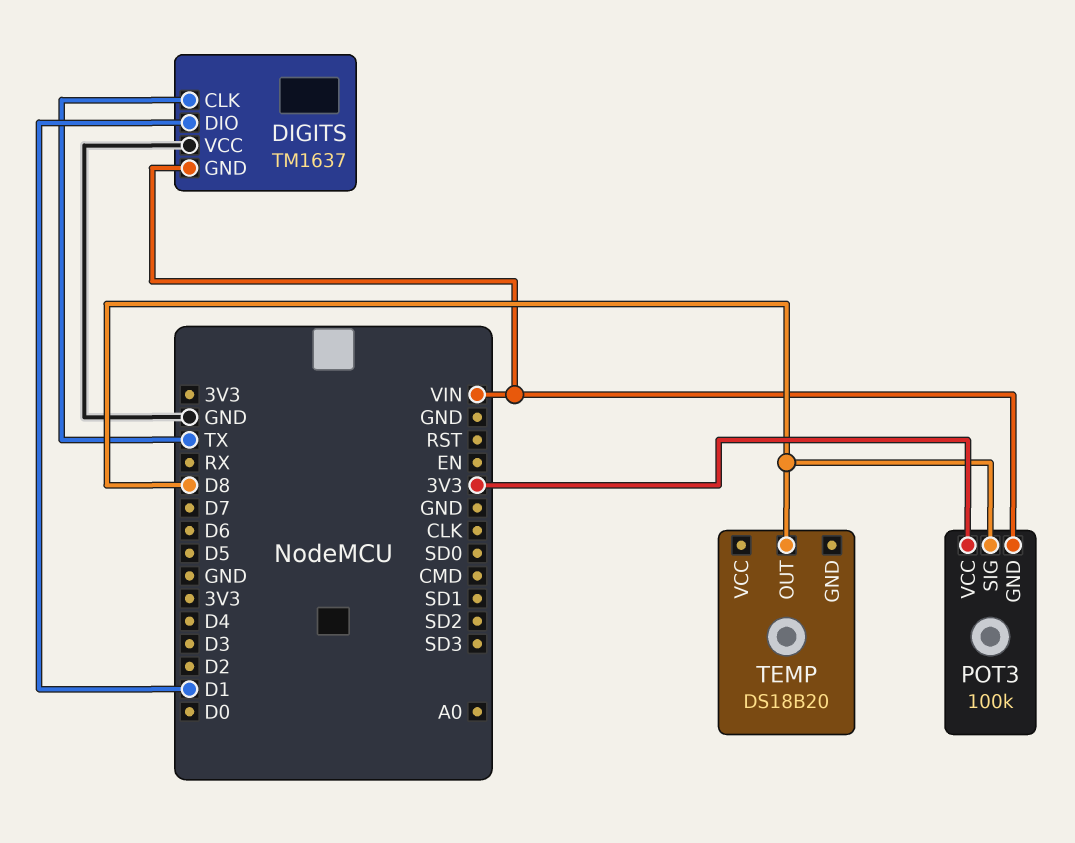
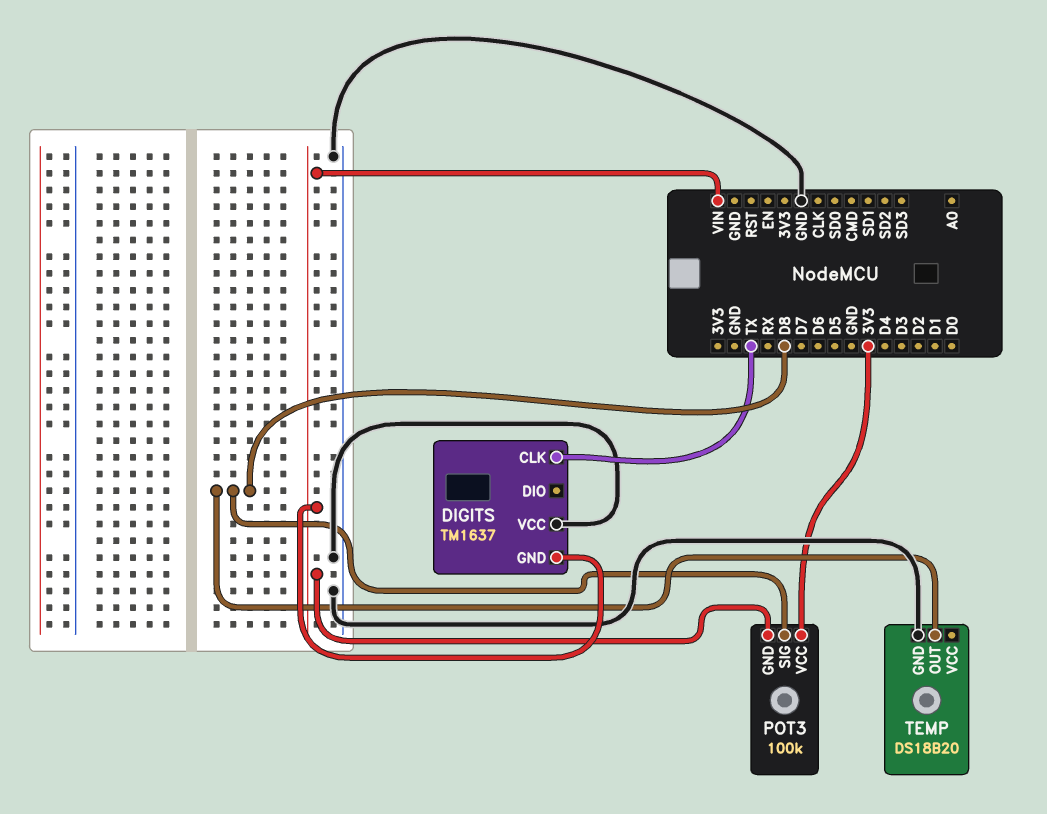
DIGITS pin DIO: D1 -> none
TEMP pin GND: none -> GND

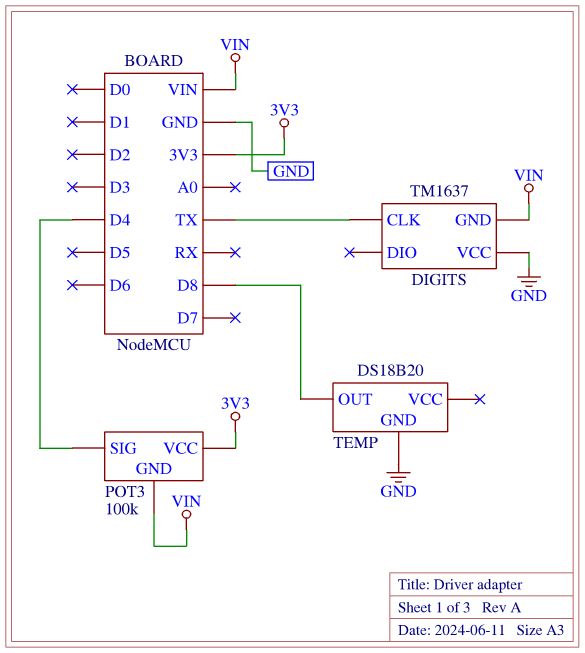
POT3 pin SIG: D8 -> D4

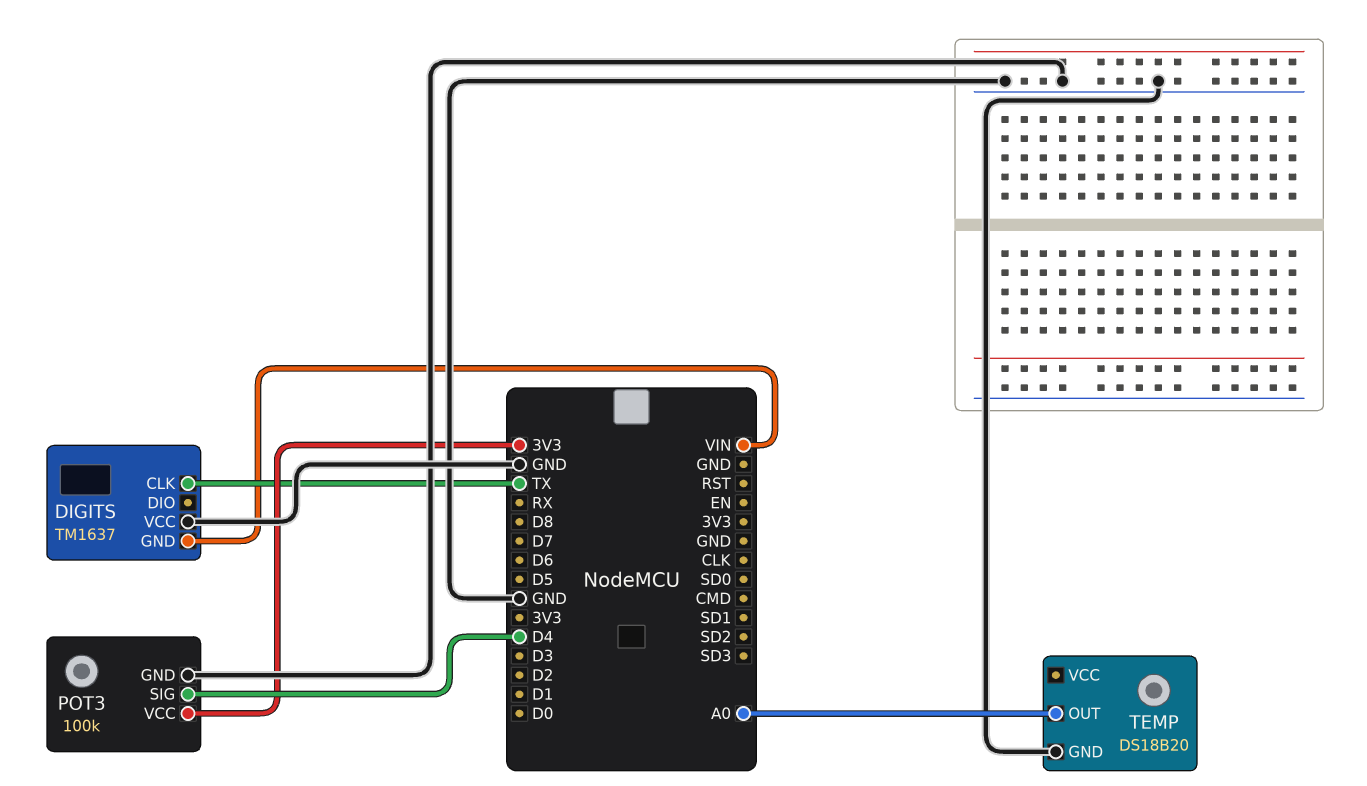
POT3 pin GND: VIN -> GND
TEMP pin OUT: D8 -> A0

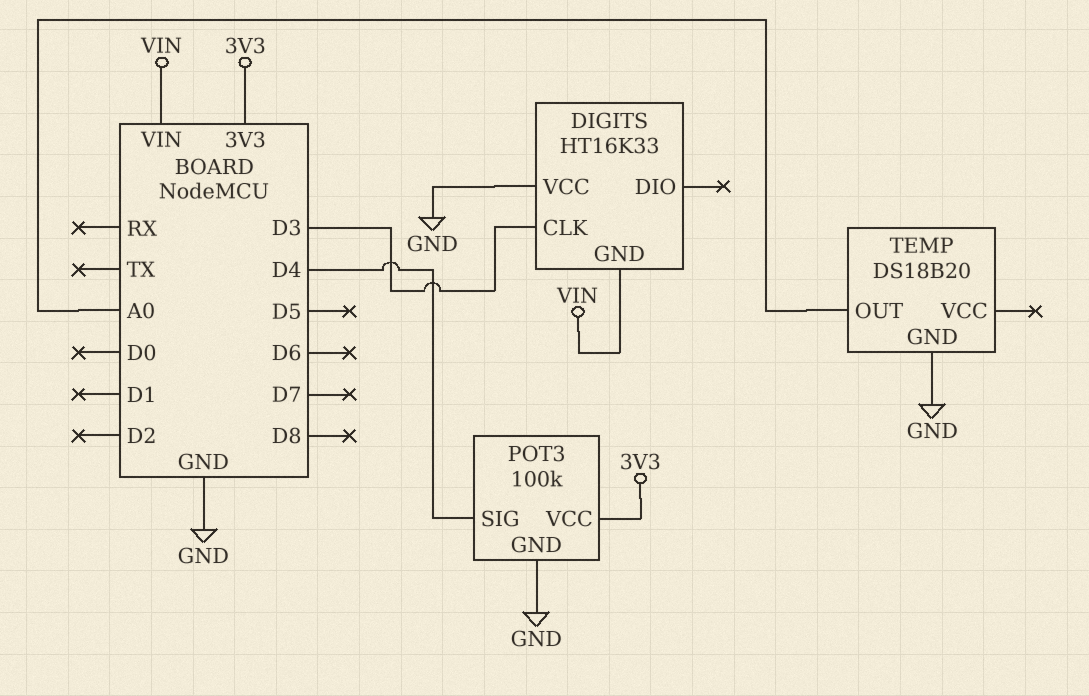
DIGITS: TM1637 -> HT16K33
DIGITS pin CLK: TX -> D3

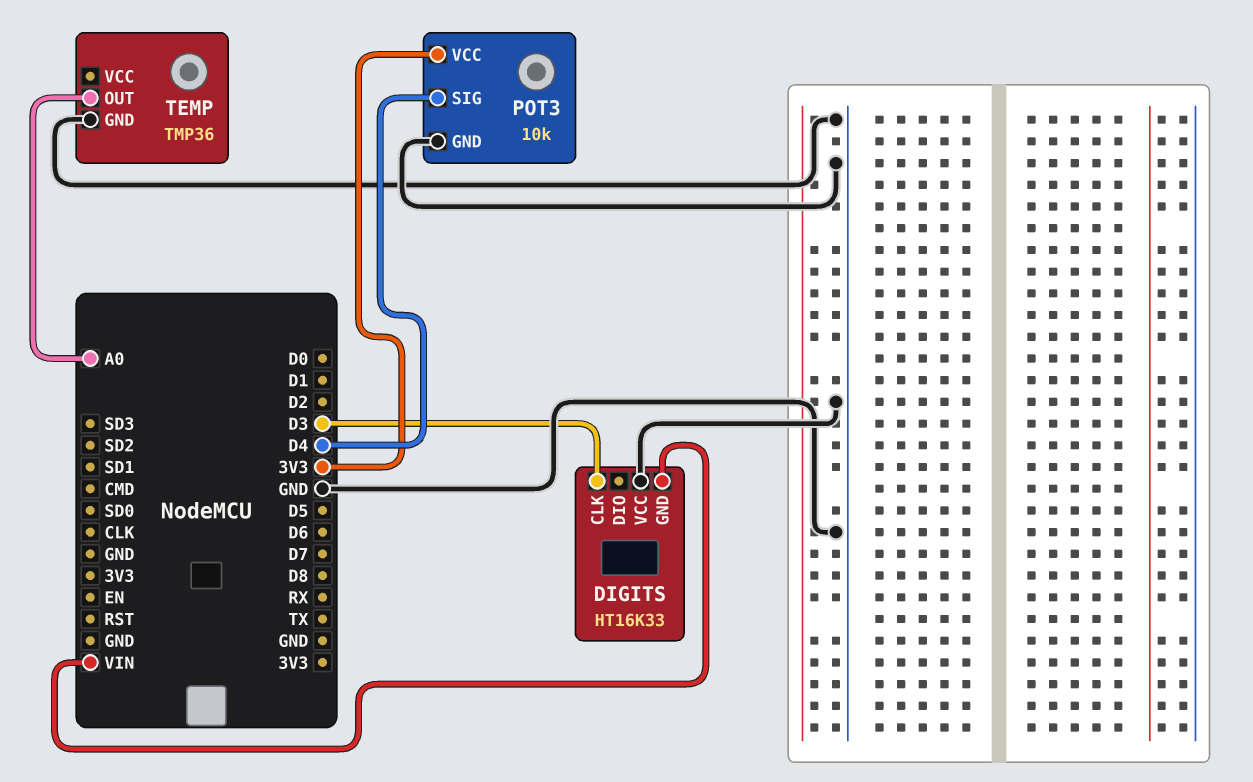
POT3: 100k -> 10k
TEMP: DS18B20 -> TMP36

